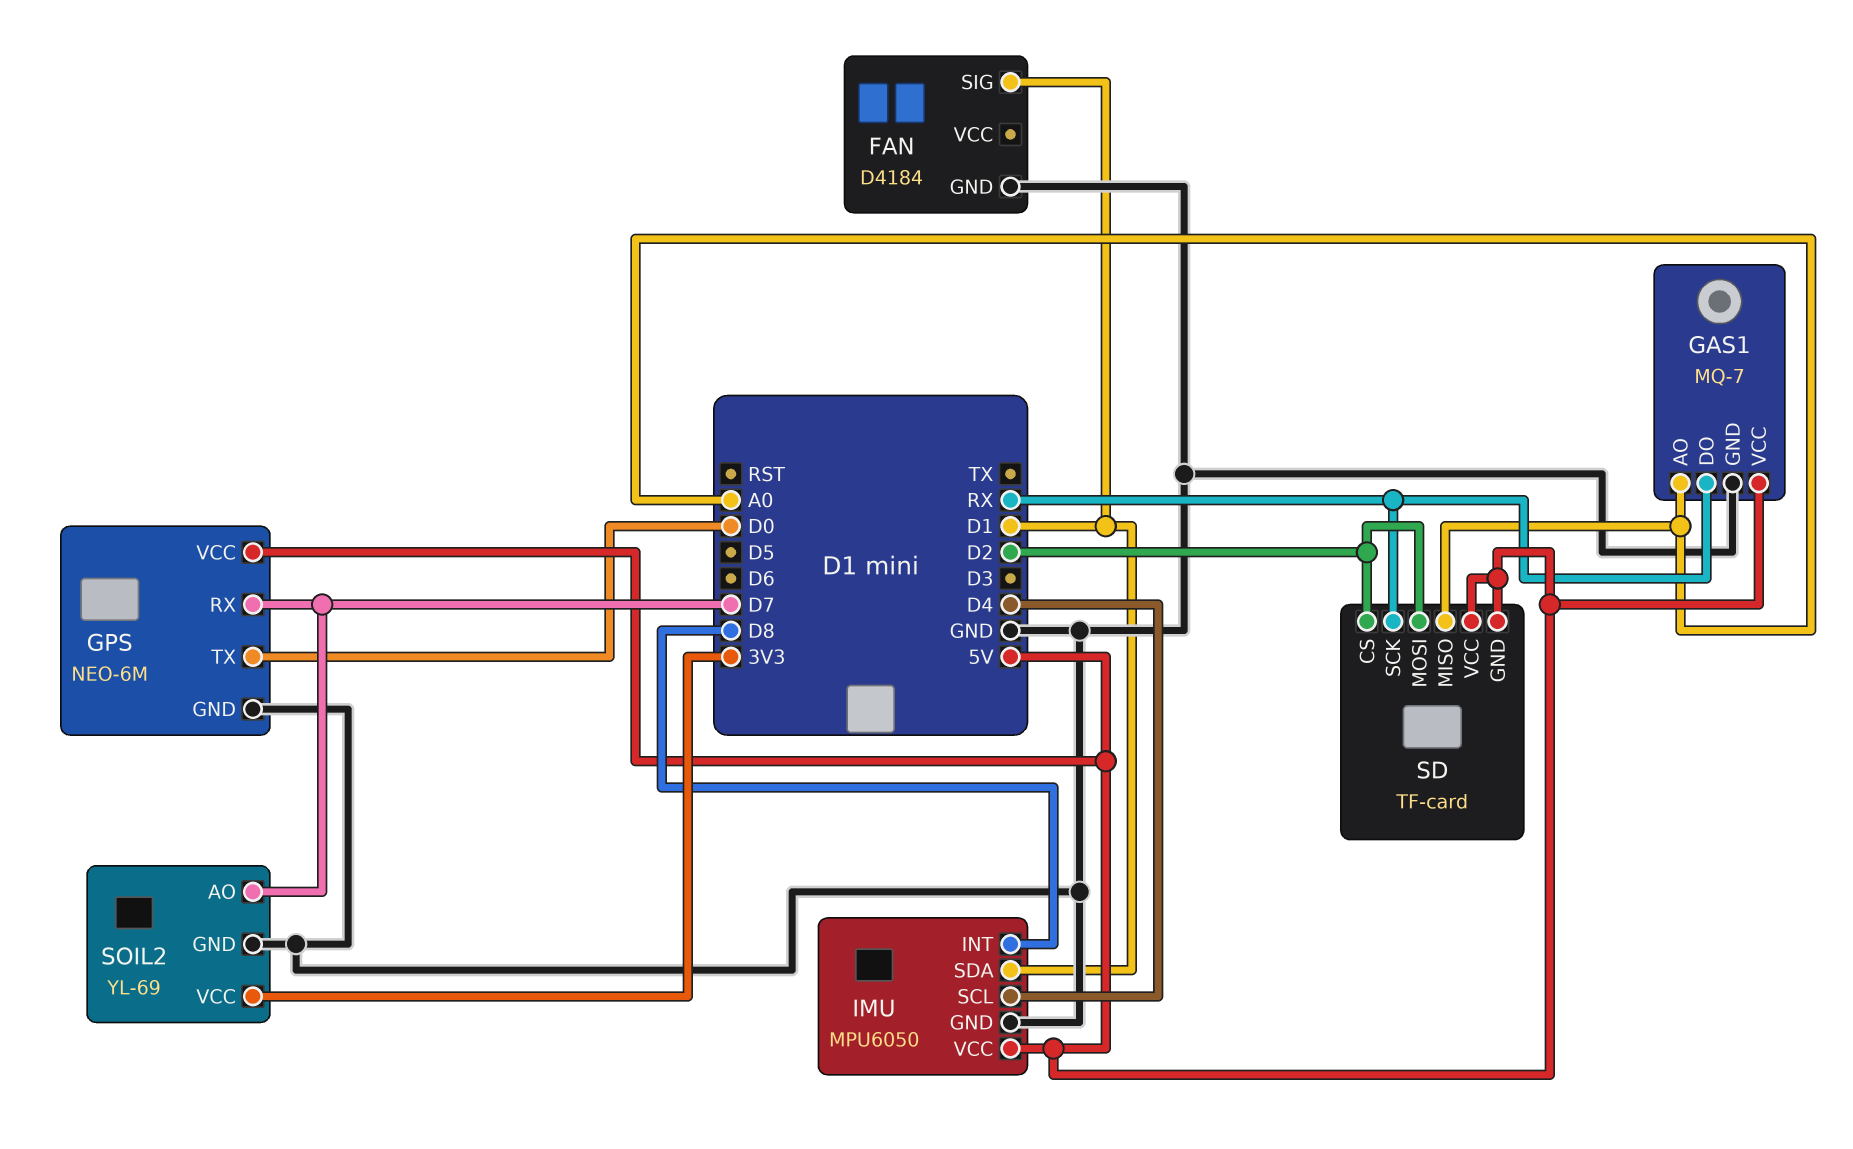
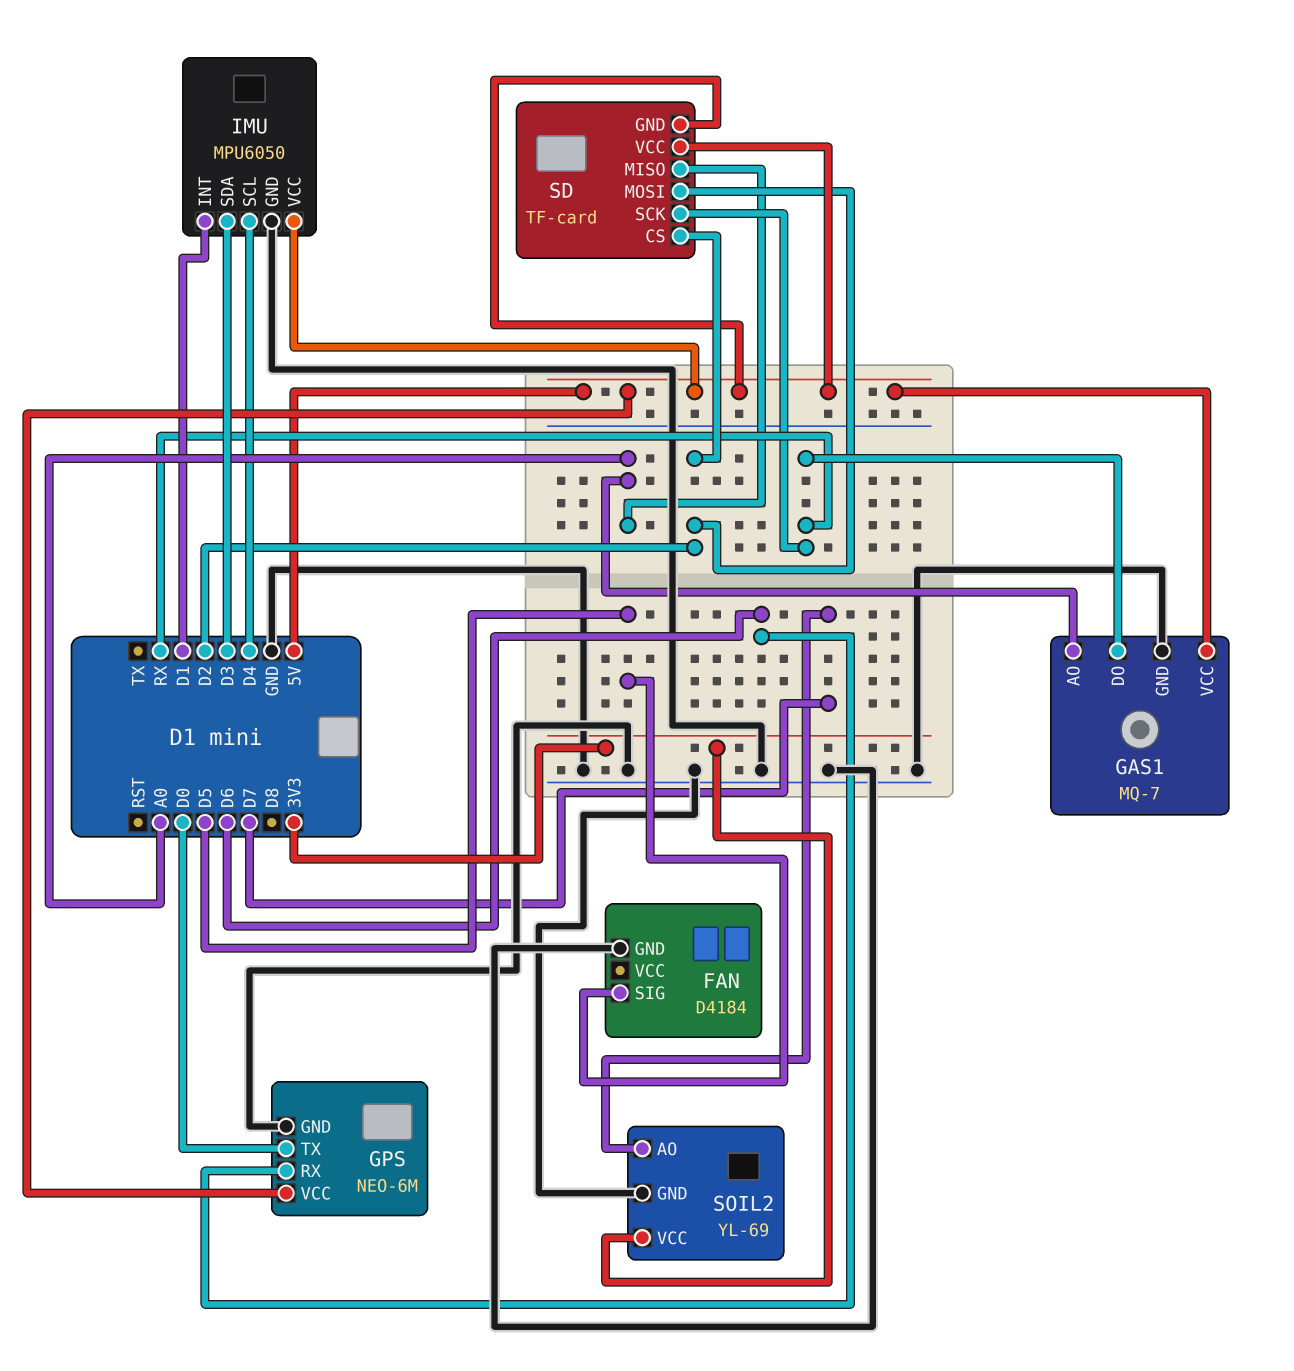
FAN pin SIG: D1 -> D5
GPS pin RX: D7 -> D6
IMU pin INT: D8 -> D1
IMU pin SDA: D1 -> D3

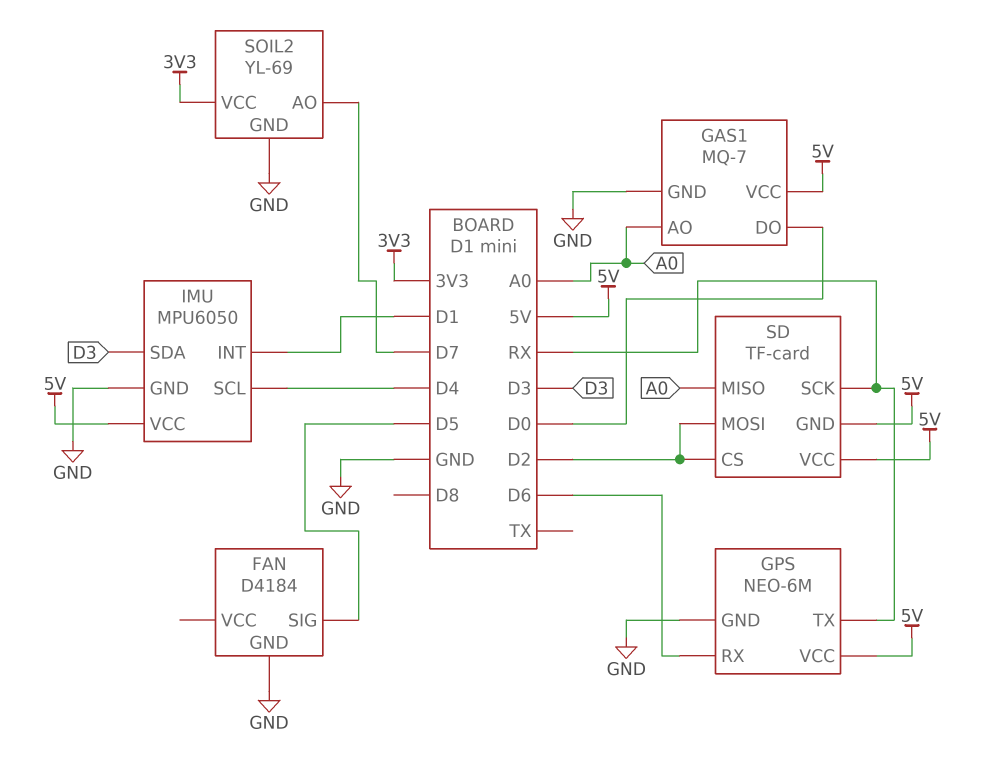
GAS1 pin DO: RX -> D0
GPS pin TX: D0 -> RX

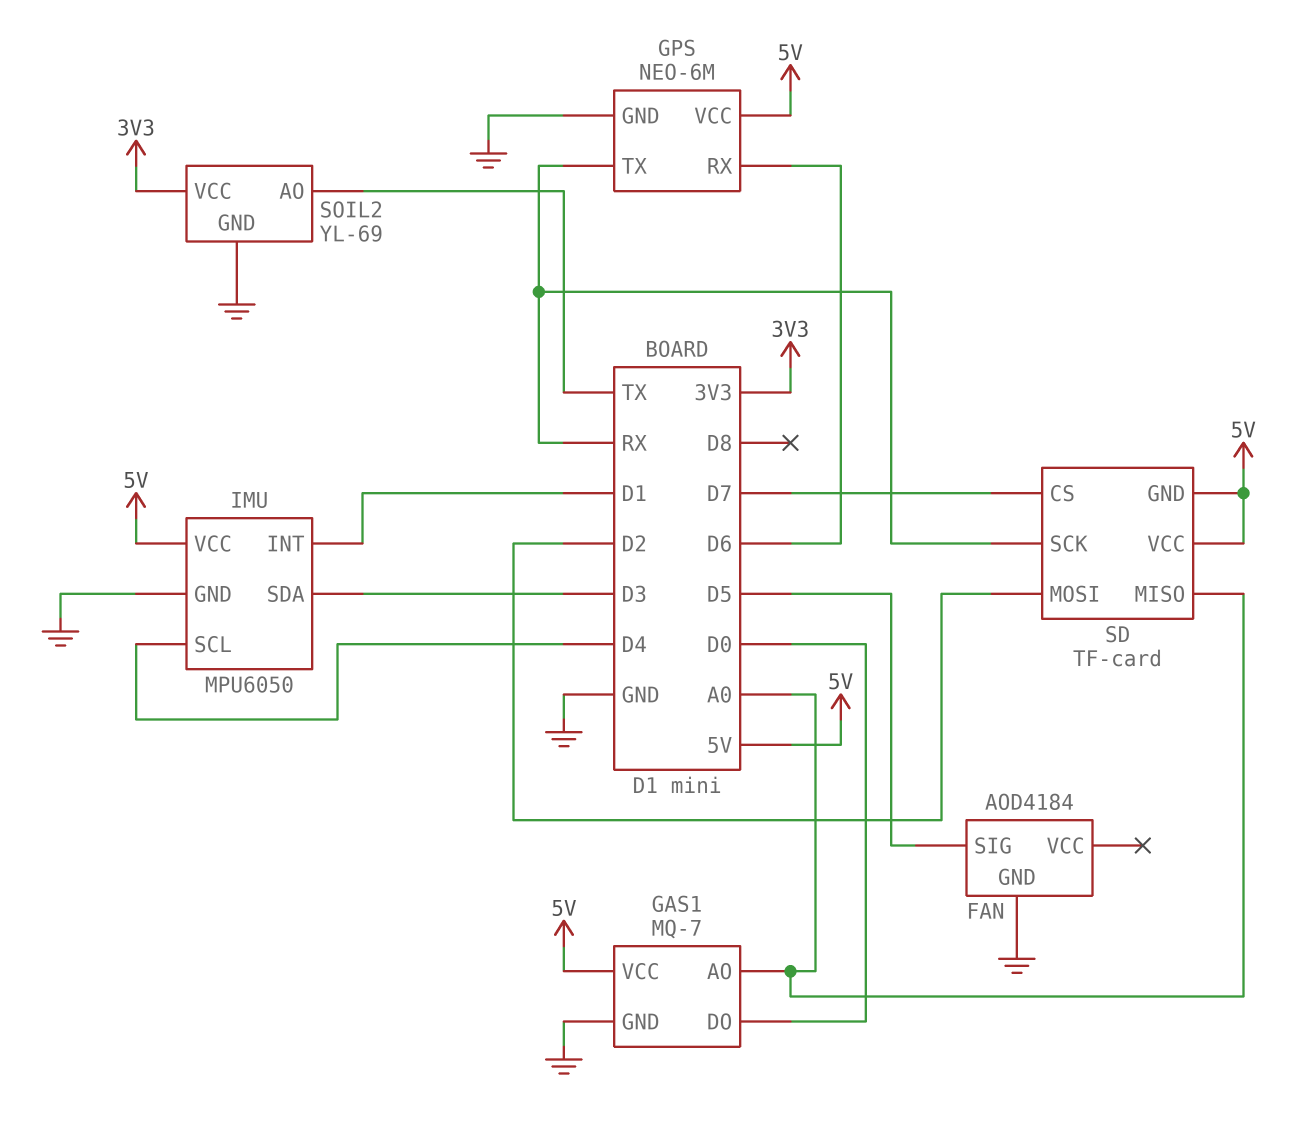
FAN: D4184 -> AOD4184
SD pin CS: D2 -> D7
SOIL2 pin AO: D7 -> TX

